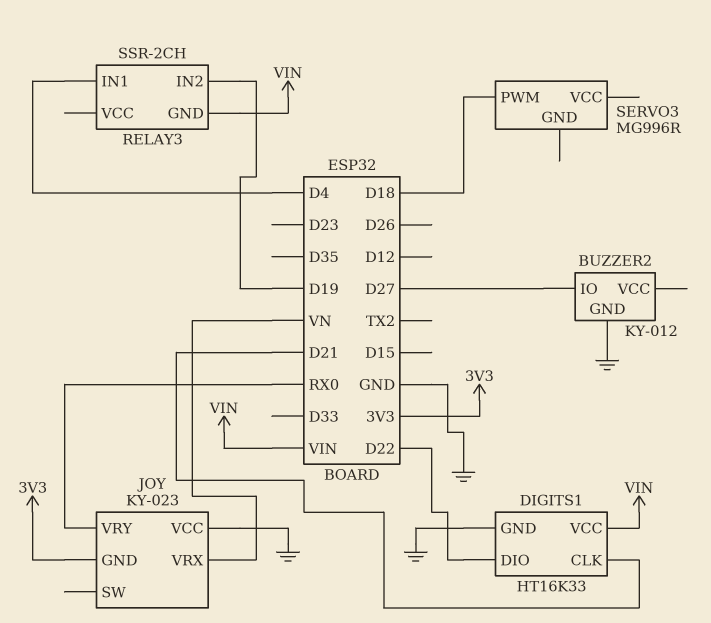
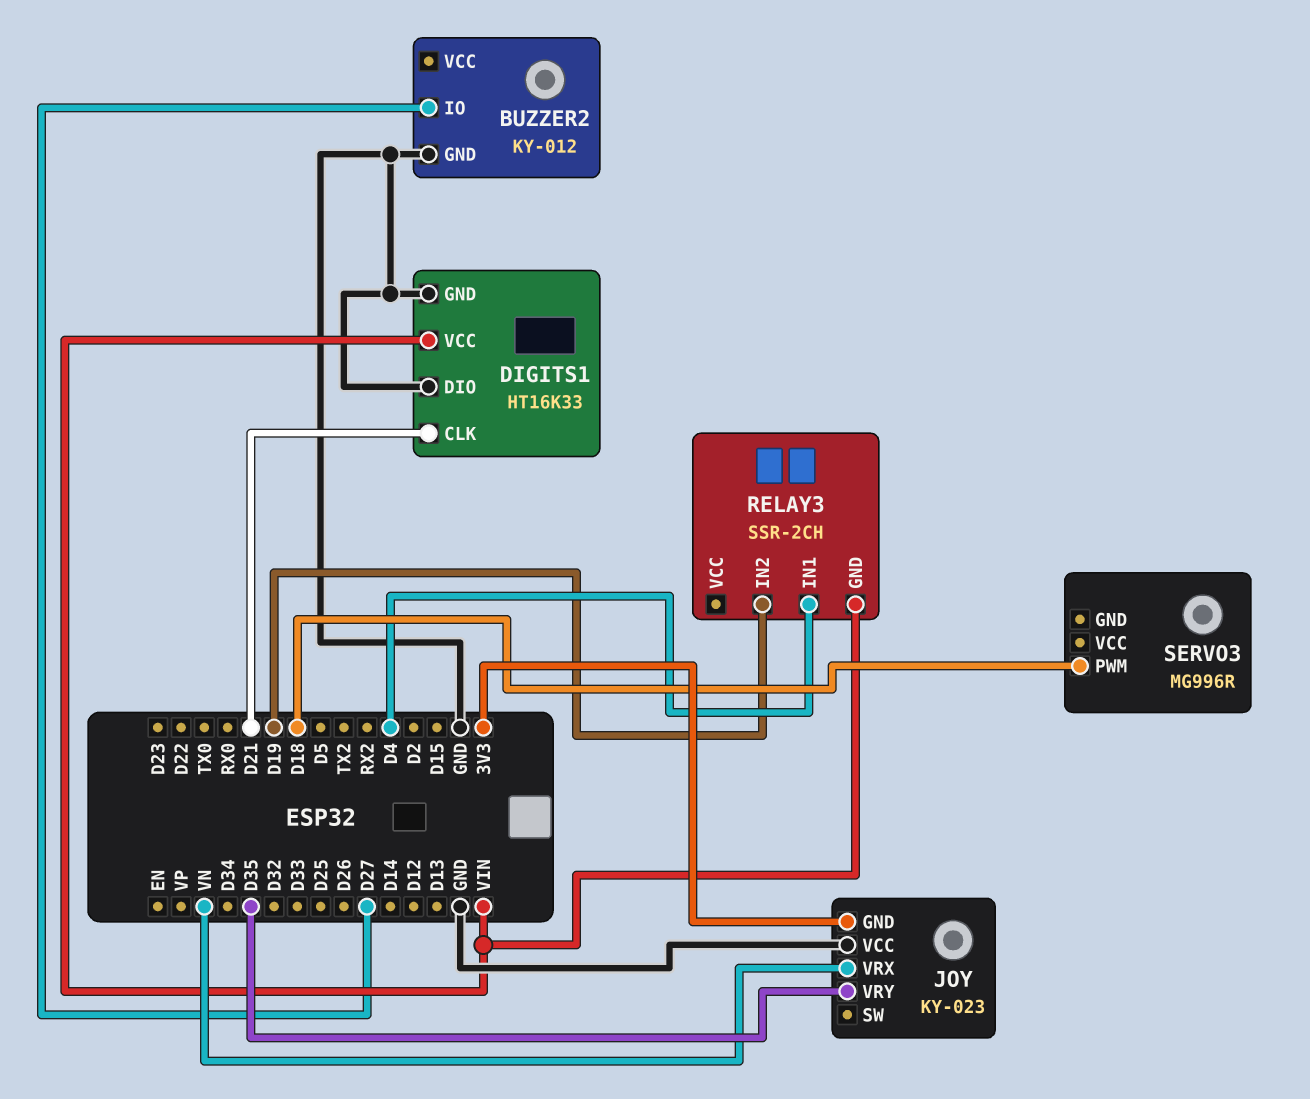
DIGITS1 pin DIO: D22 -> GND
JOY pin VRY: RX0 -> D35

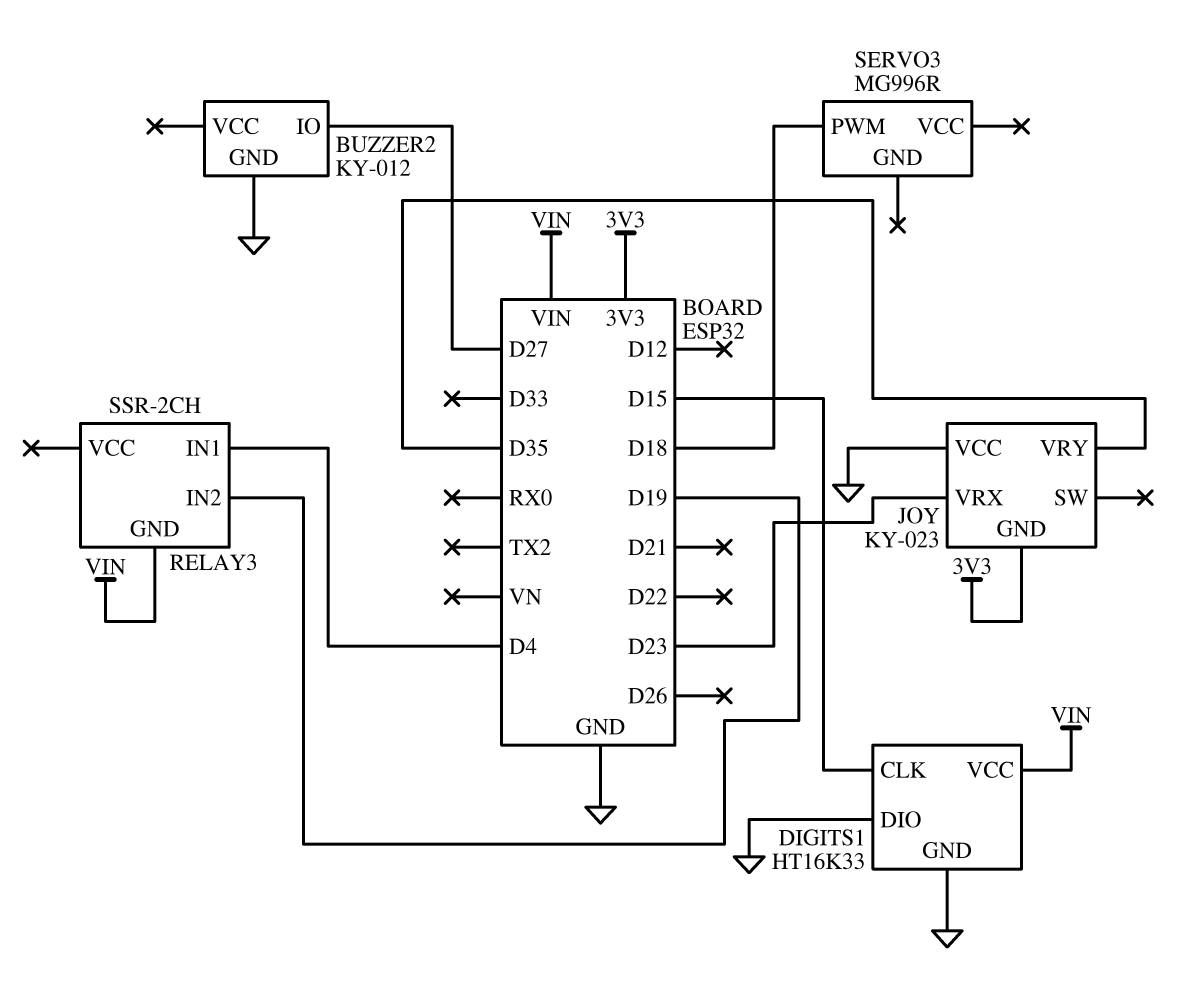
DIGITS1 pin CLK: D21 -> D15
JOY pin VRX: VN -> D23

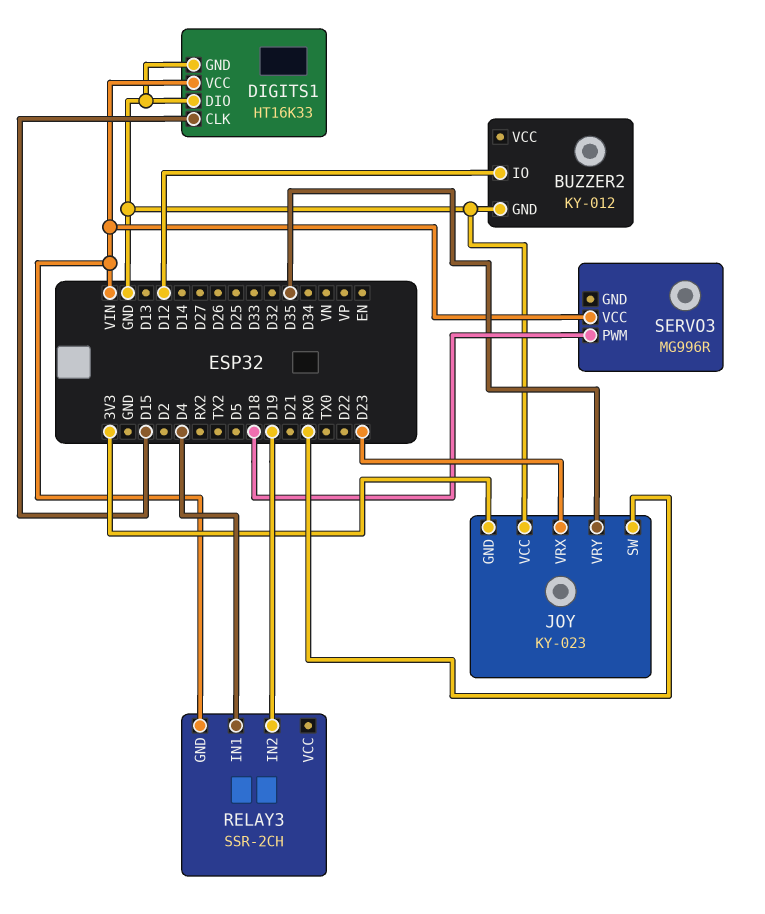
BUZZER2 pin IO: D27 -> D12
JOY pin SW: none -> RX0
SERVO3 pin VCC: none -> VIN

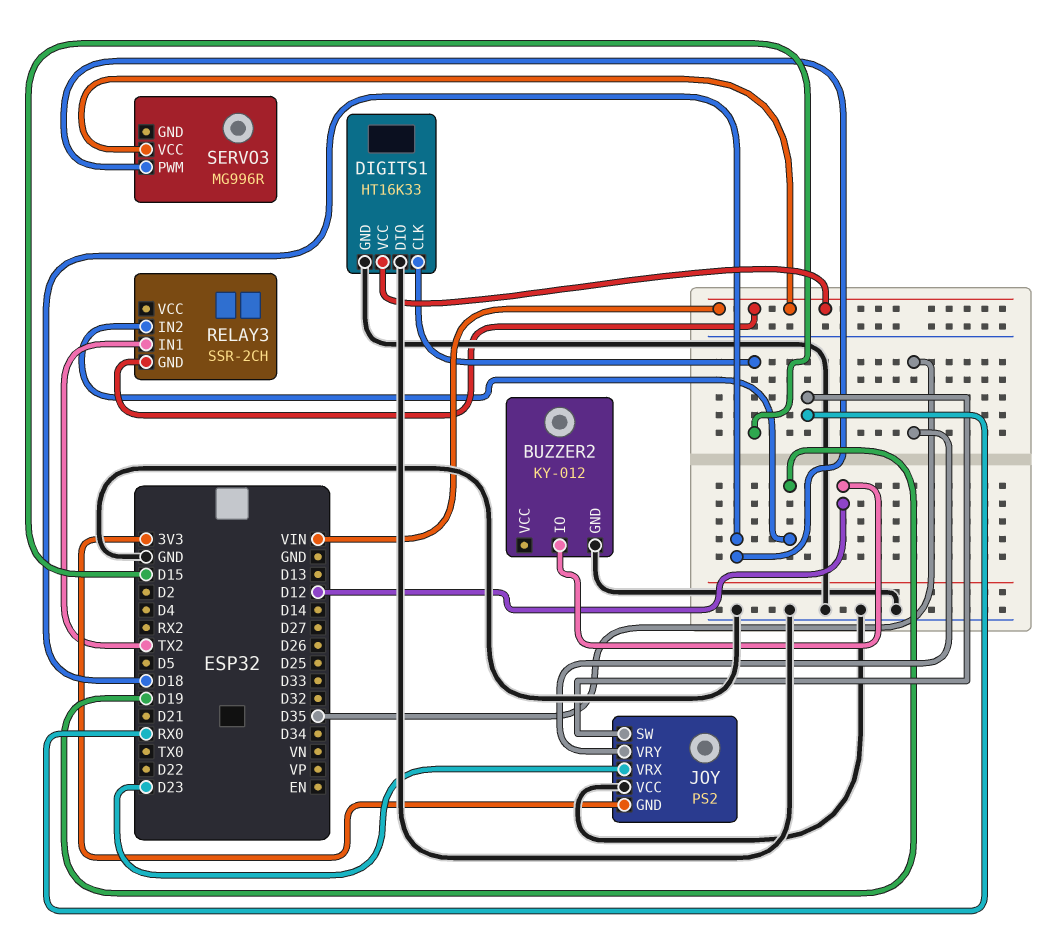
JOY: KY-023 -> PS2
RELAY3 pin IN1: D4 -> TX2

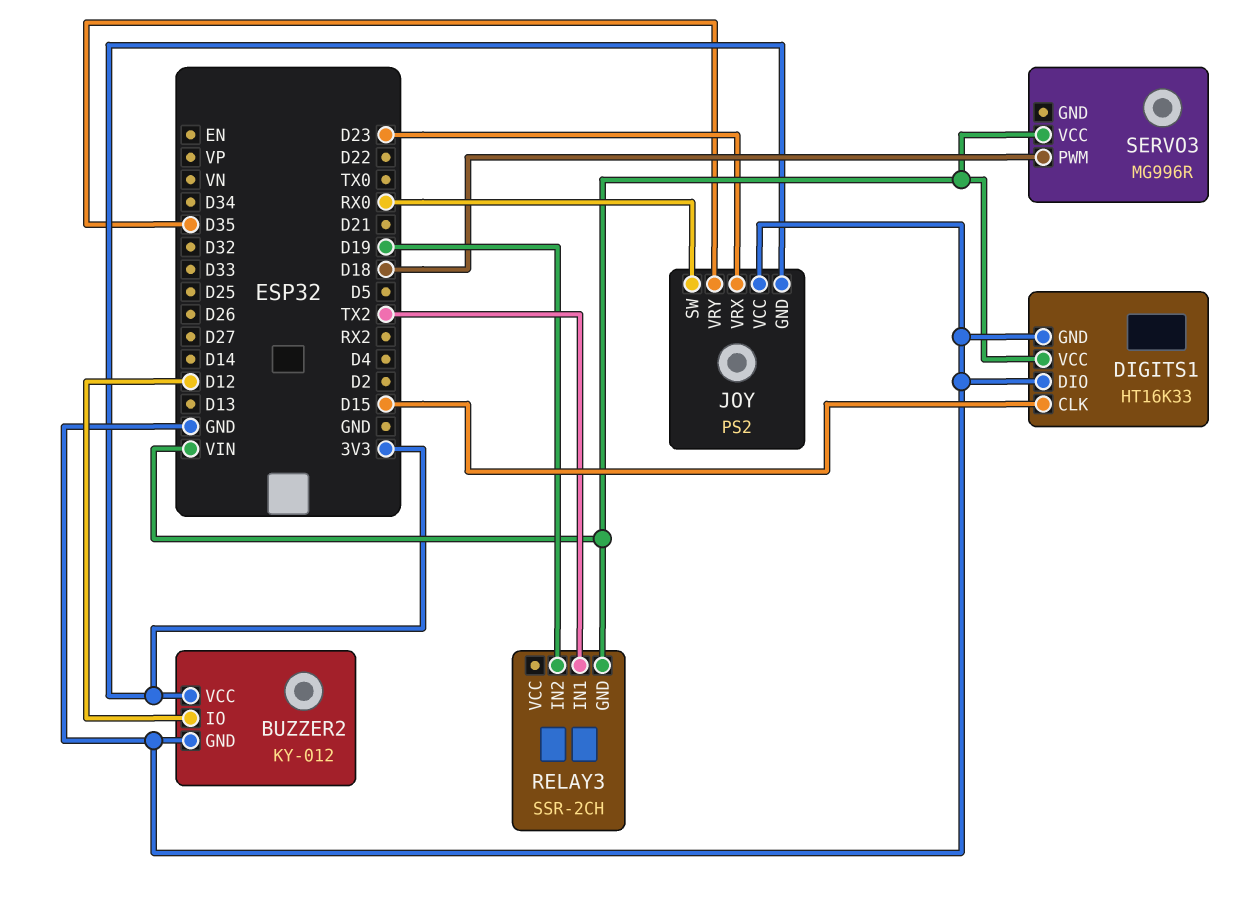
BUZZER2 pin VCC: none -> 3V3

